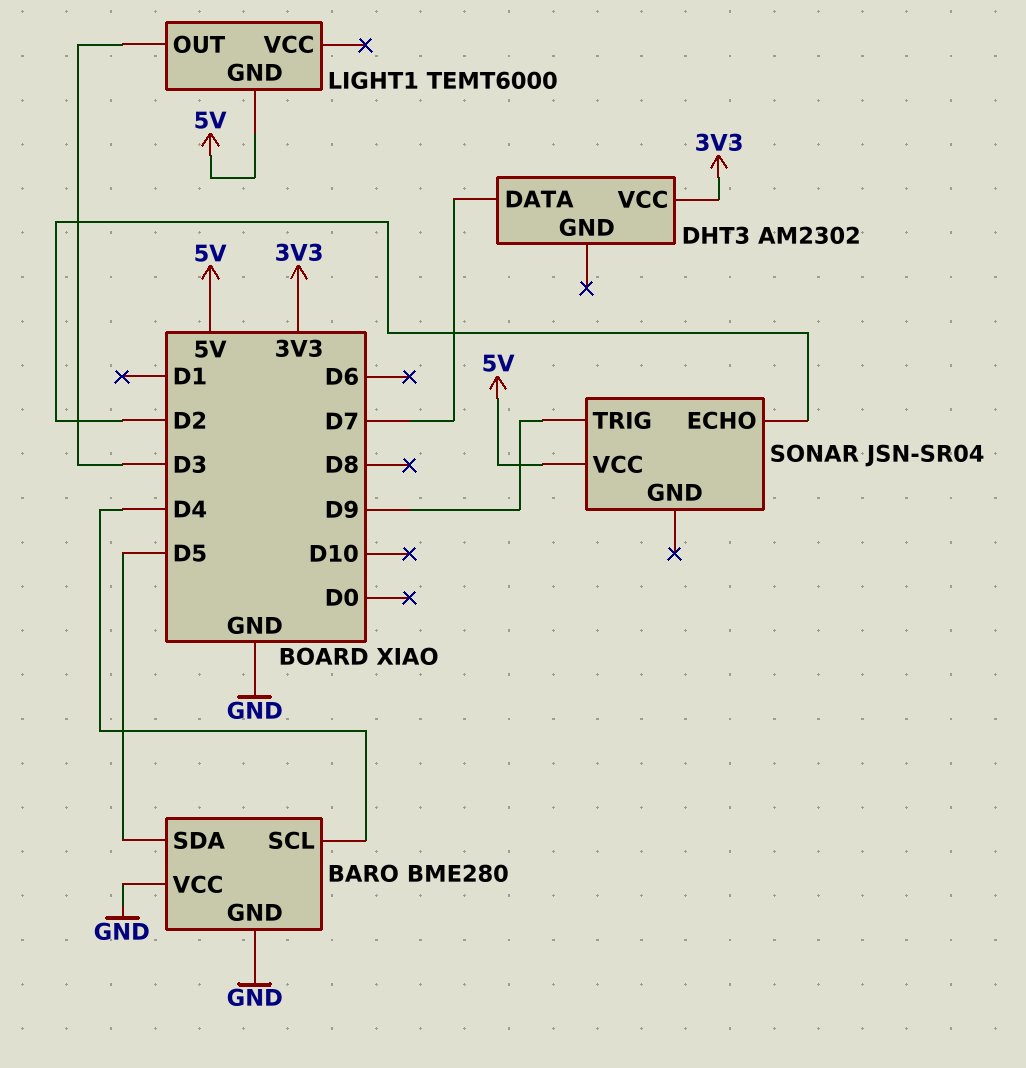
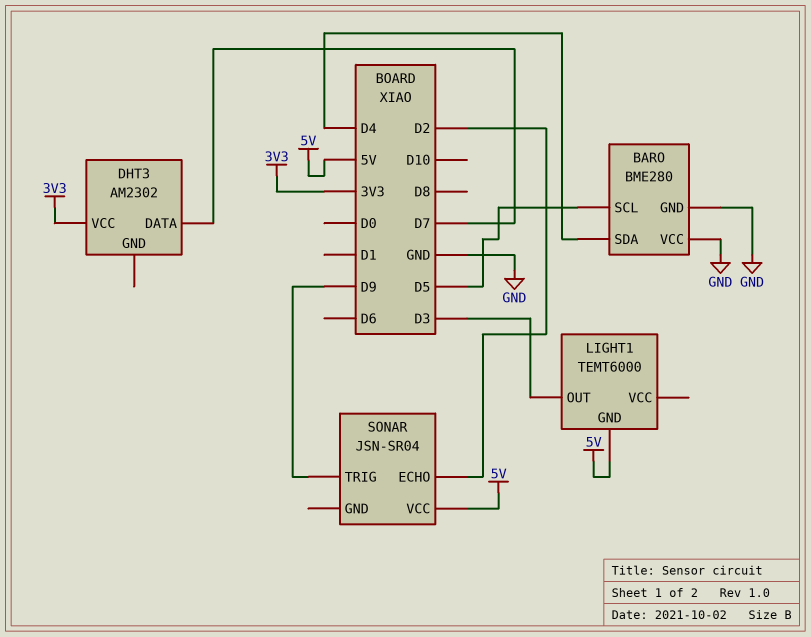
BARO pin SCL: D4 -> D5
BARO pin SDA: D5 -> D4

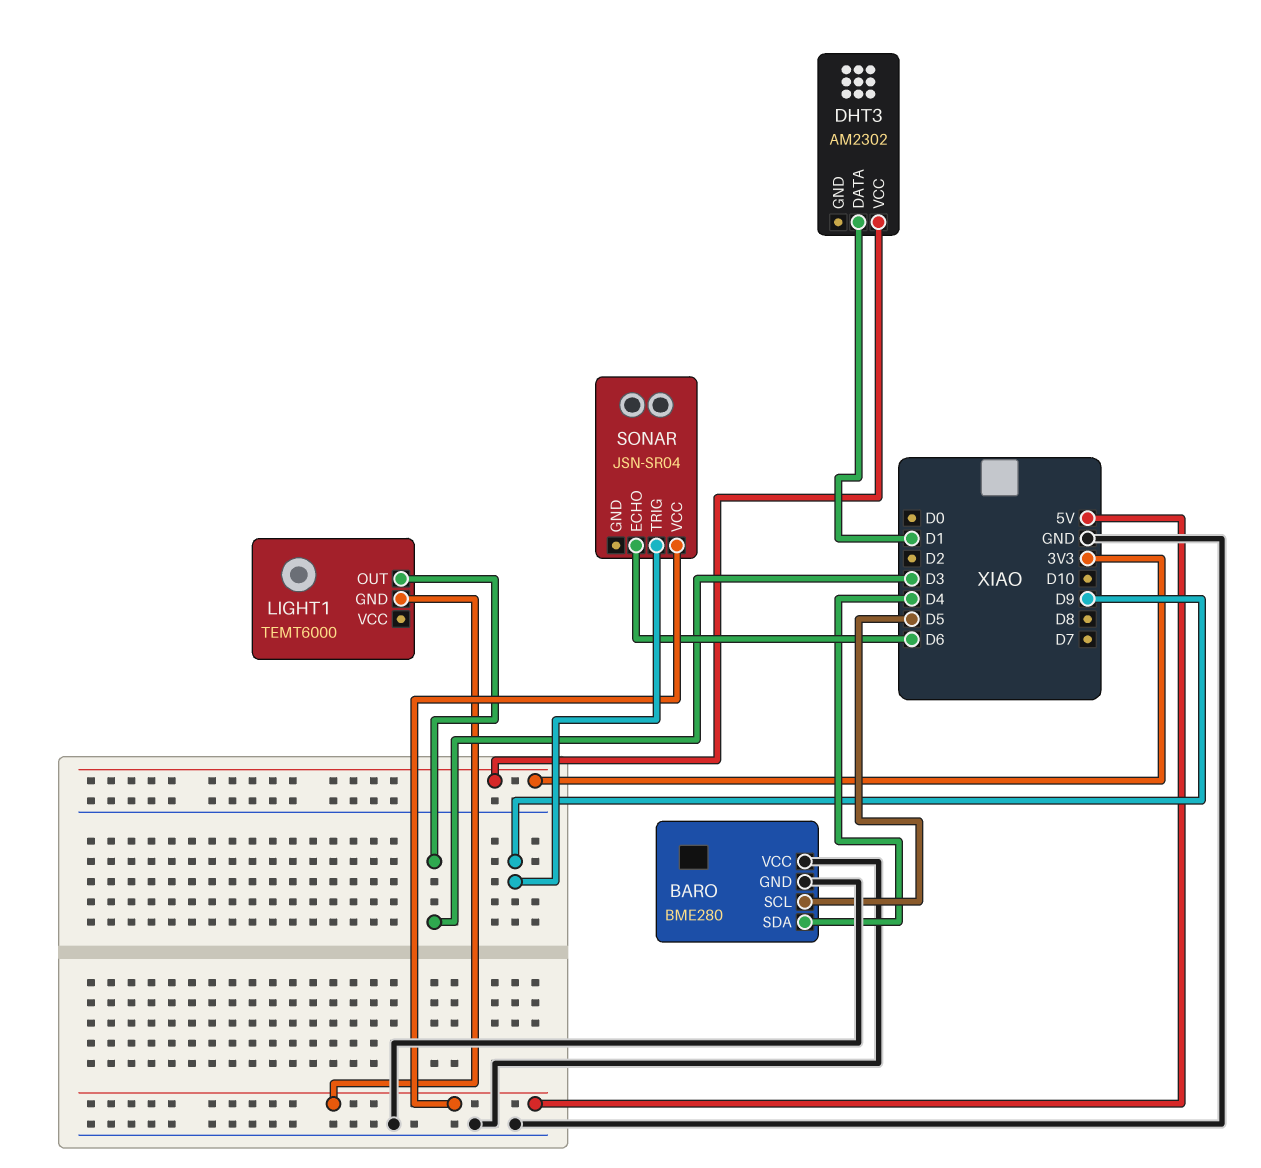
DHT3 pin DATA: D7 -> D1
SONAR pin ECHO: D2 -> D6

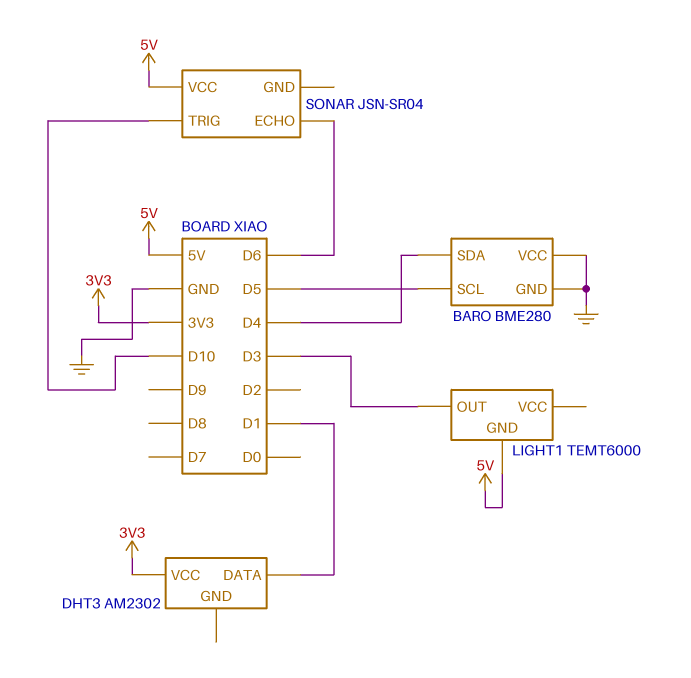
SONAR pin TRIG: D9 -> D10

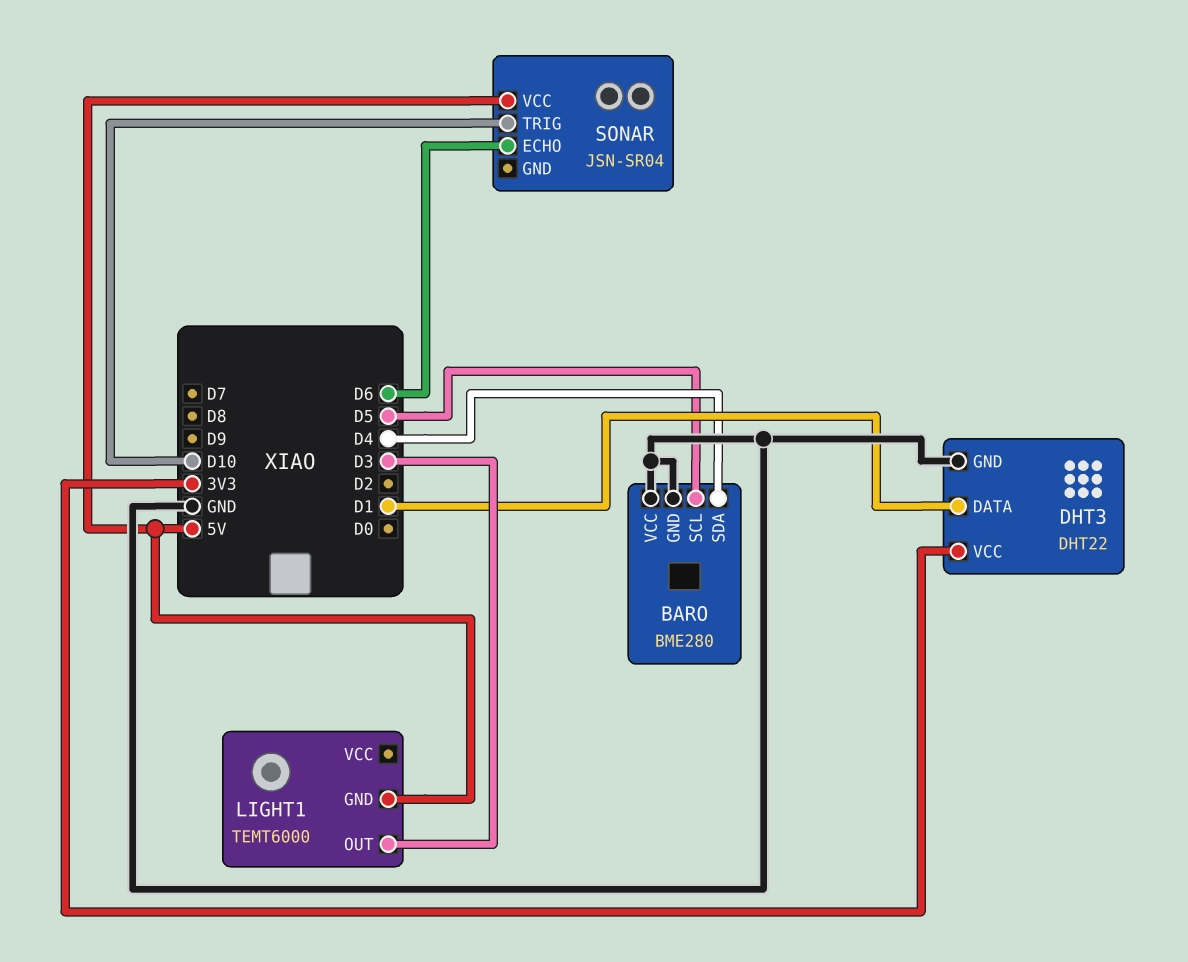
DHT3: AM2302 -> DHT22
DHT3 pin GND: none -> GND

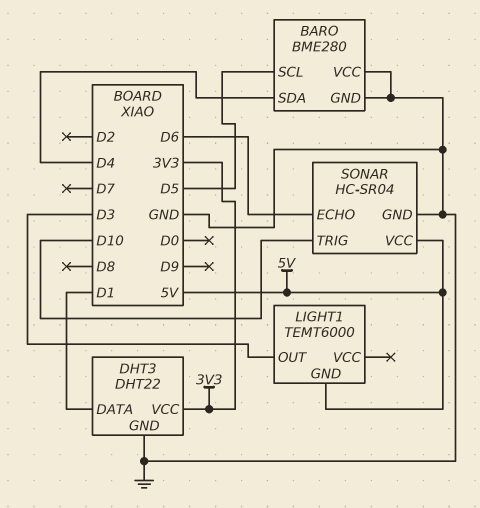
SONAR: JSN-SR04 -> HC-SR04
SONAR pin GND: none -> GND

